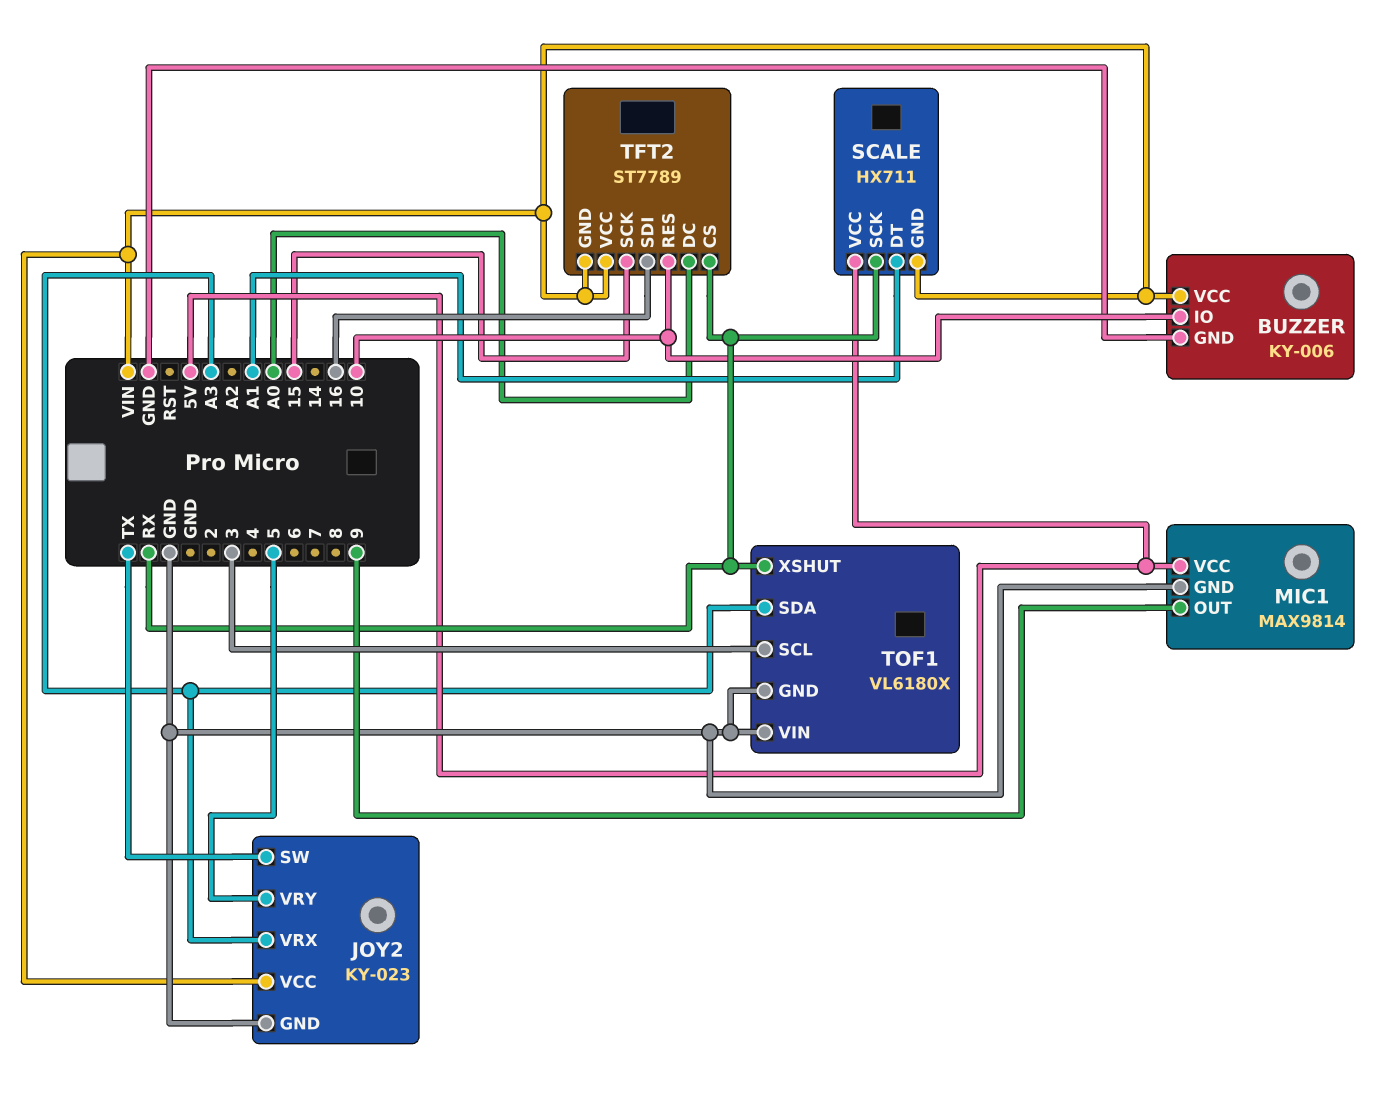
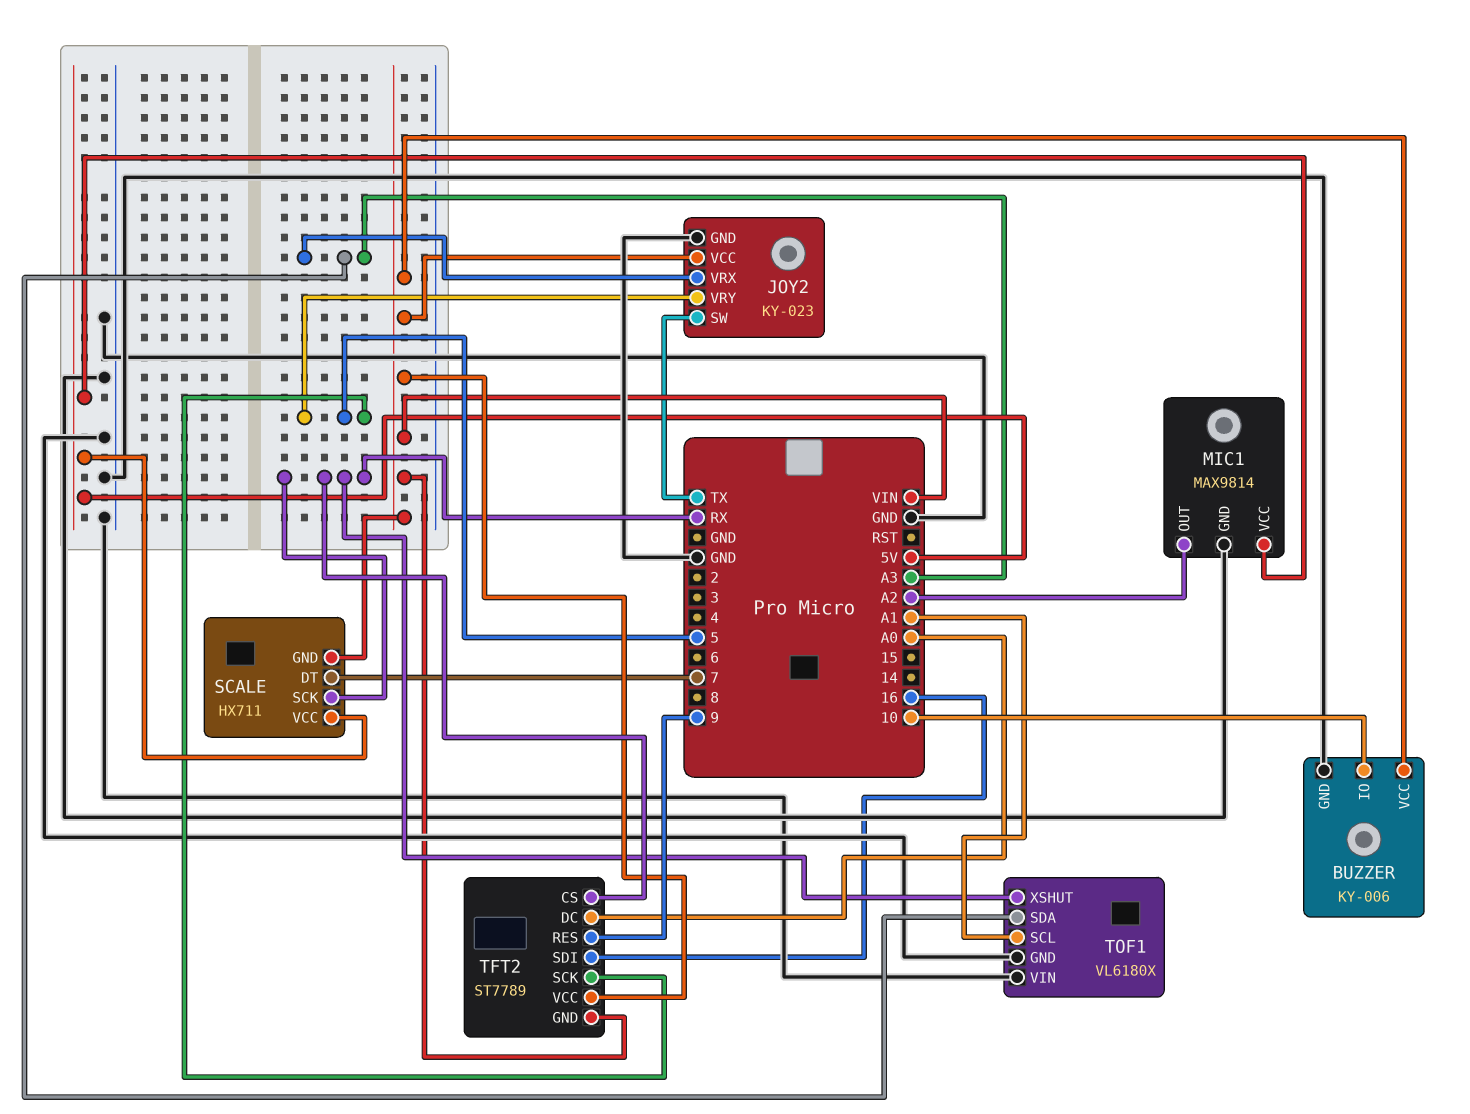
MIC1 pin OUT: 9 -> A2
SCALE pin DT: A1 -> 7
TFT2 pin RES: 10 -> 9
TFT2 pin SCK: 15 -> 5
TOF1 pin SCL: 3 -> A1

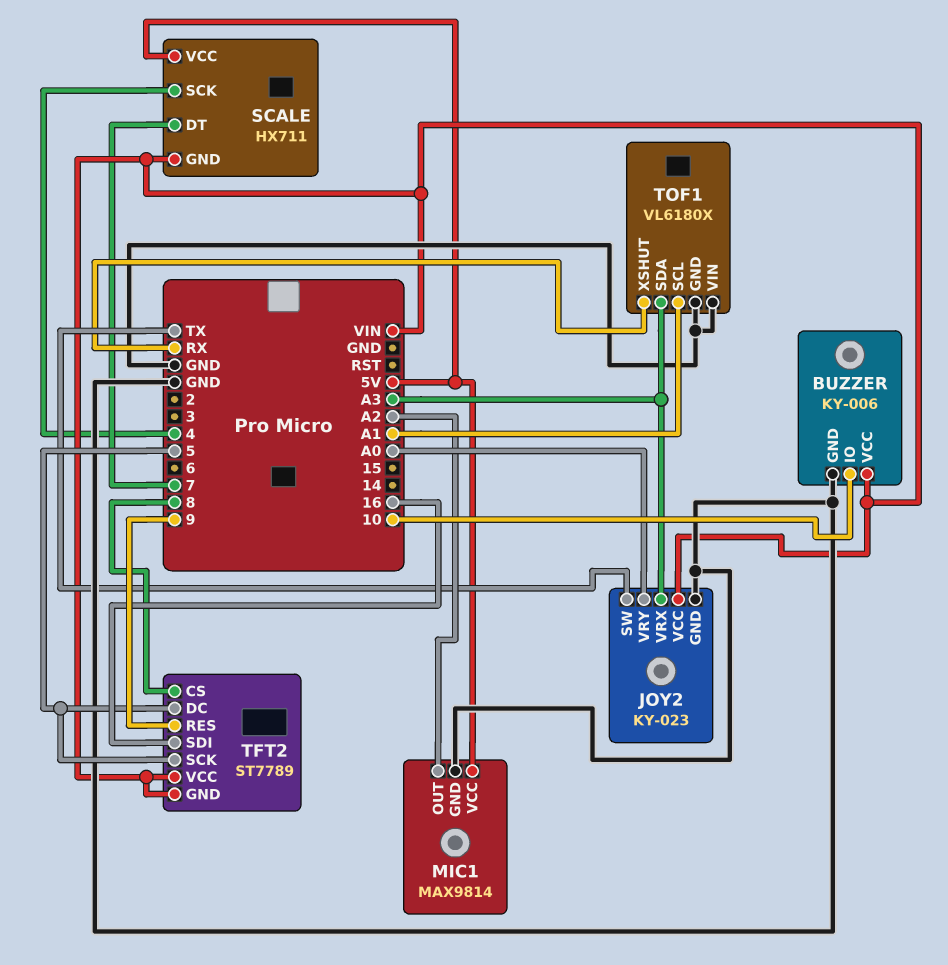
JOY2 pin VRY: 5 -> A0
SCALE pin SCK: RX -> 4
TFT2 pin CS: RX -> 8
TFT2 pin DC: A0 -> 5

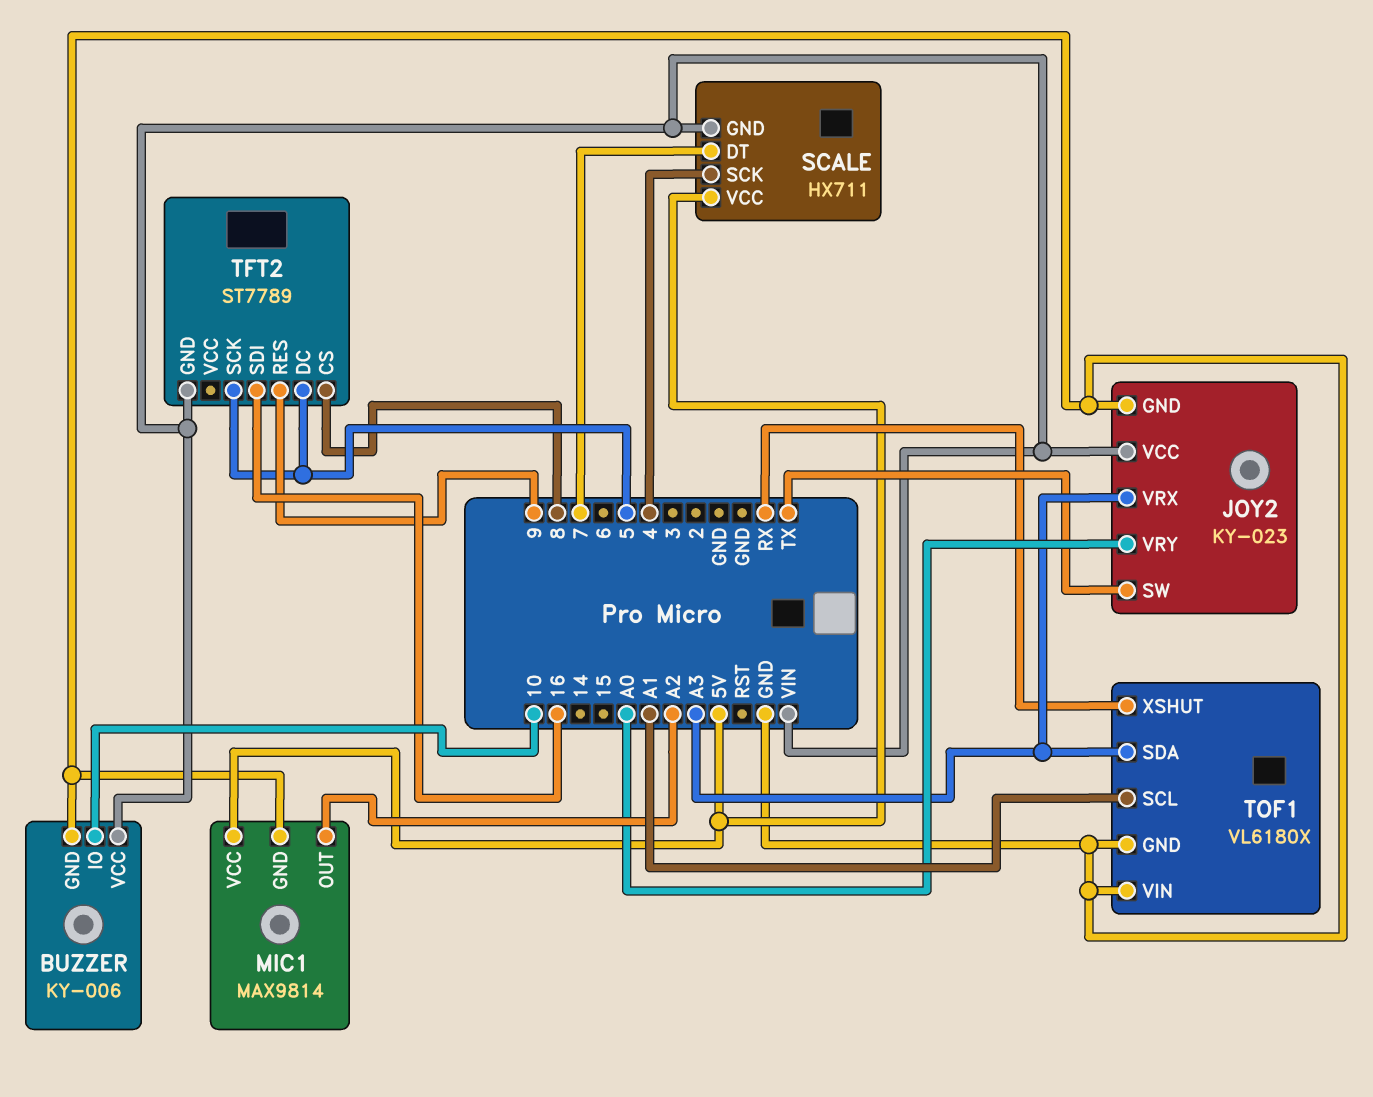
TFT2 pin VCC: VIN -> none

